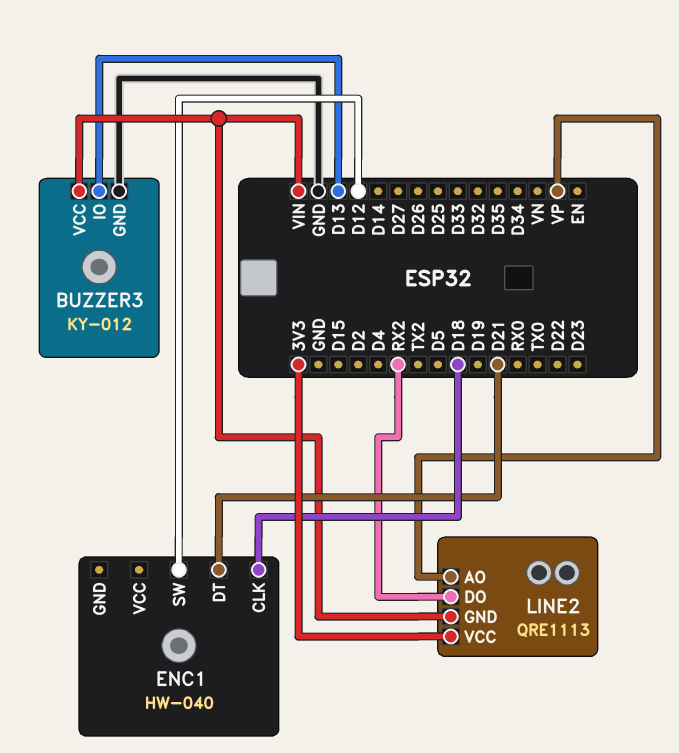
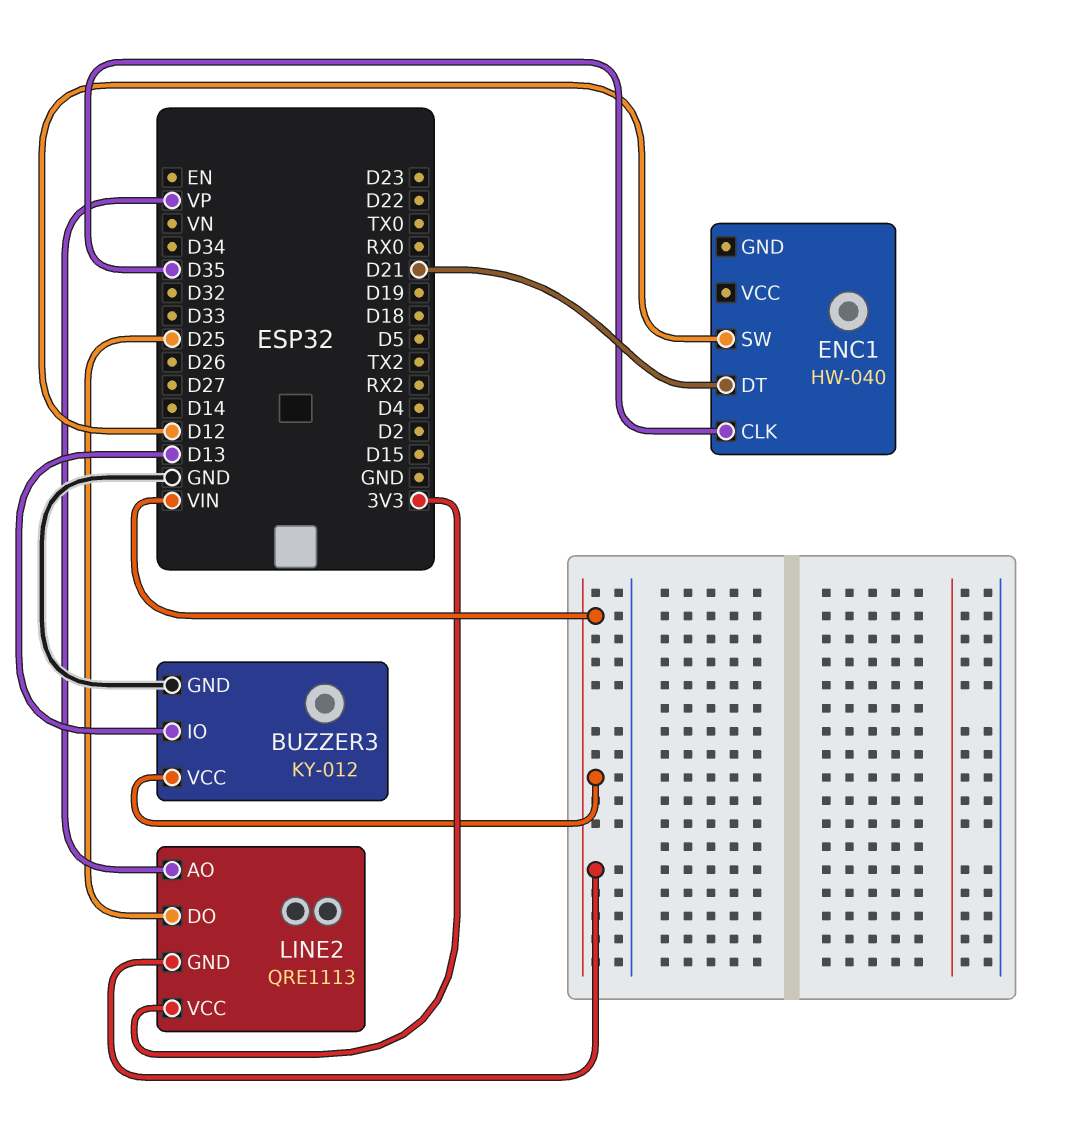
ENC1 pin CLK: D18 -> D35
LINE2 pin DO: RX2 -> D25

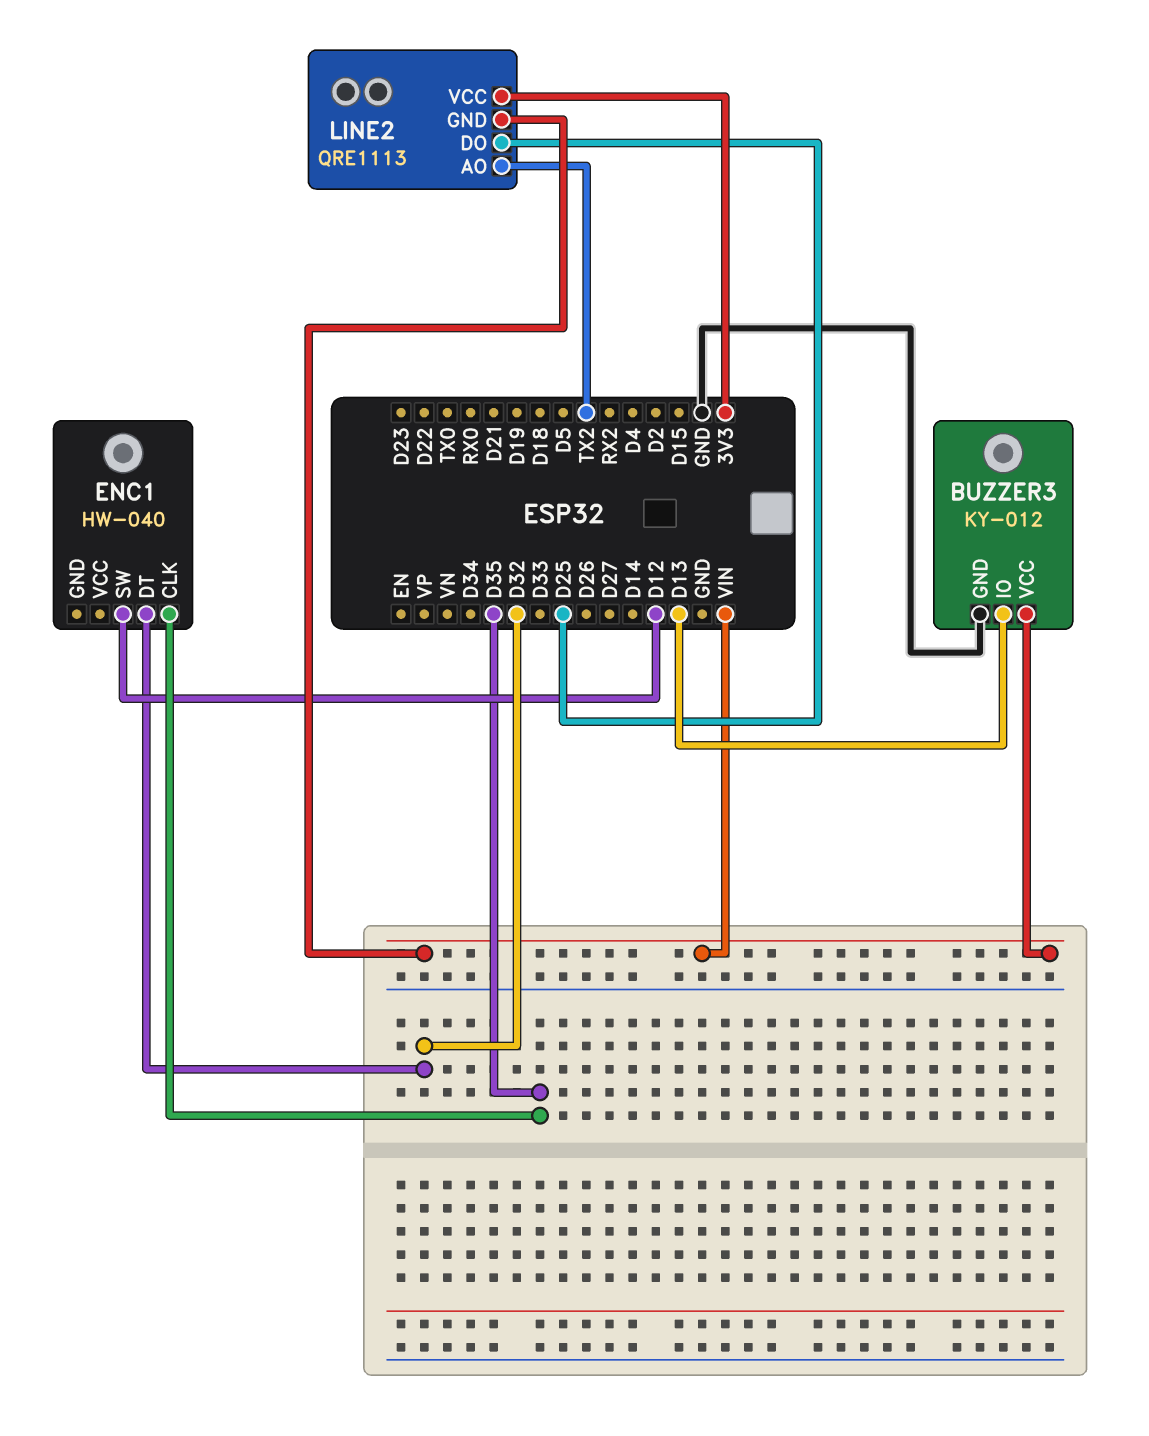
ENC1 pin DT: D21 -> D32
LINE2 pin AO: VP -> TX2

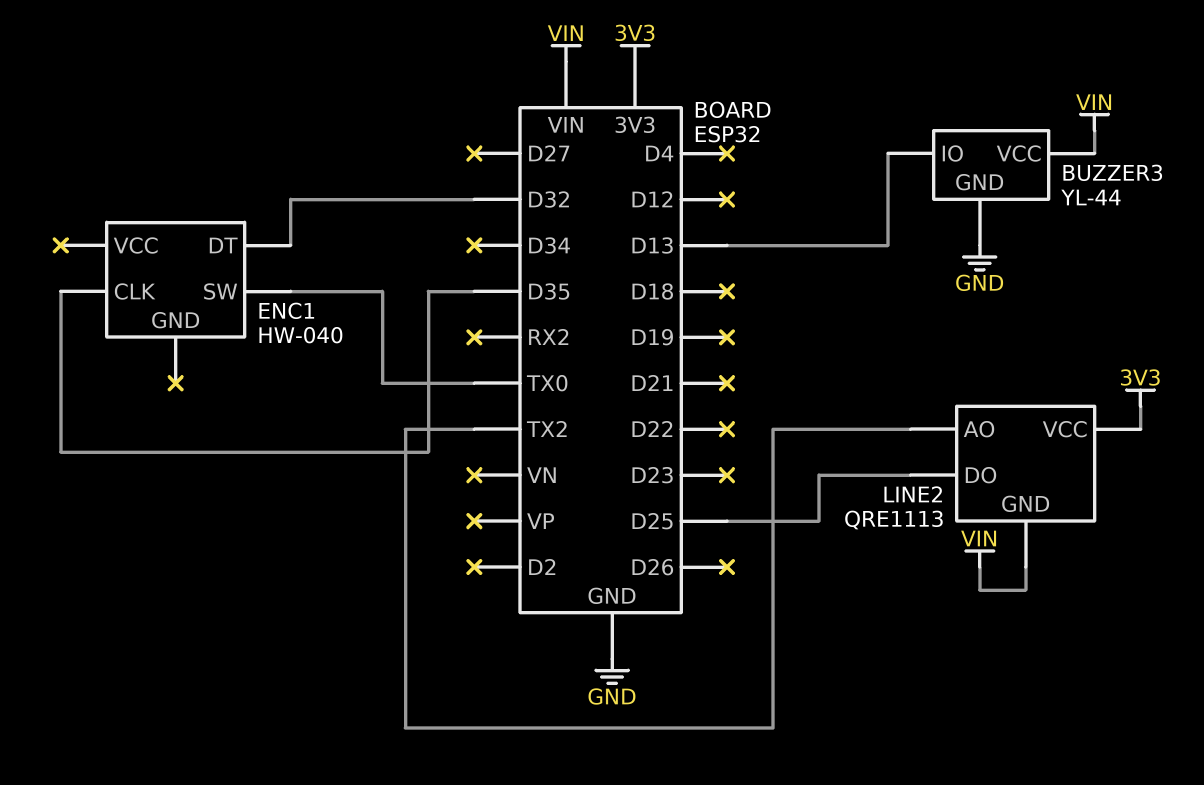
BUZZER3: KY-012 -> YL-44
ENC1 pin SW: D12 -> TX0

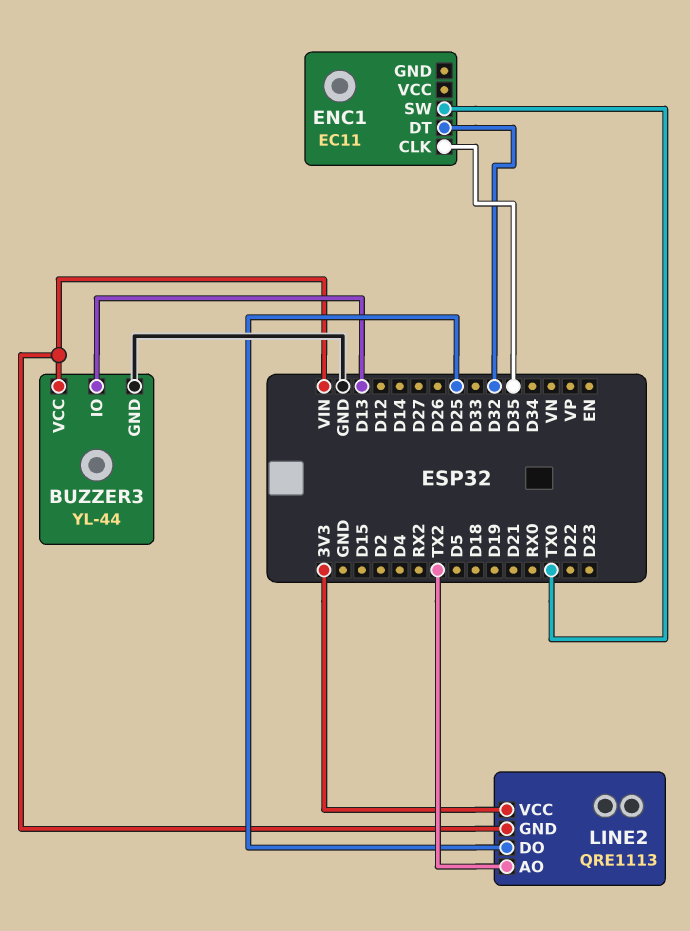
ENC1: HW-040 -> EC11

